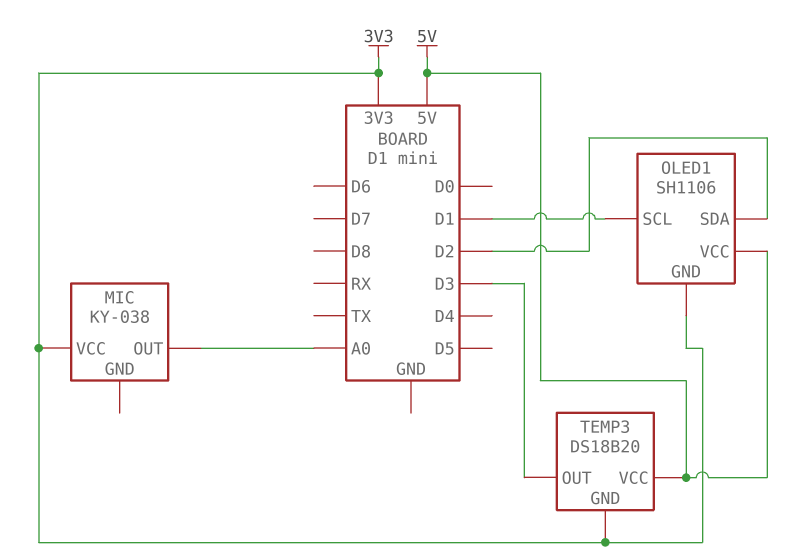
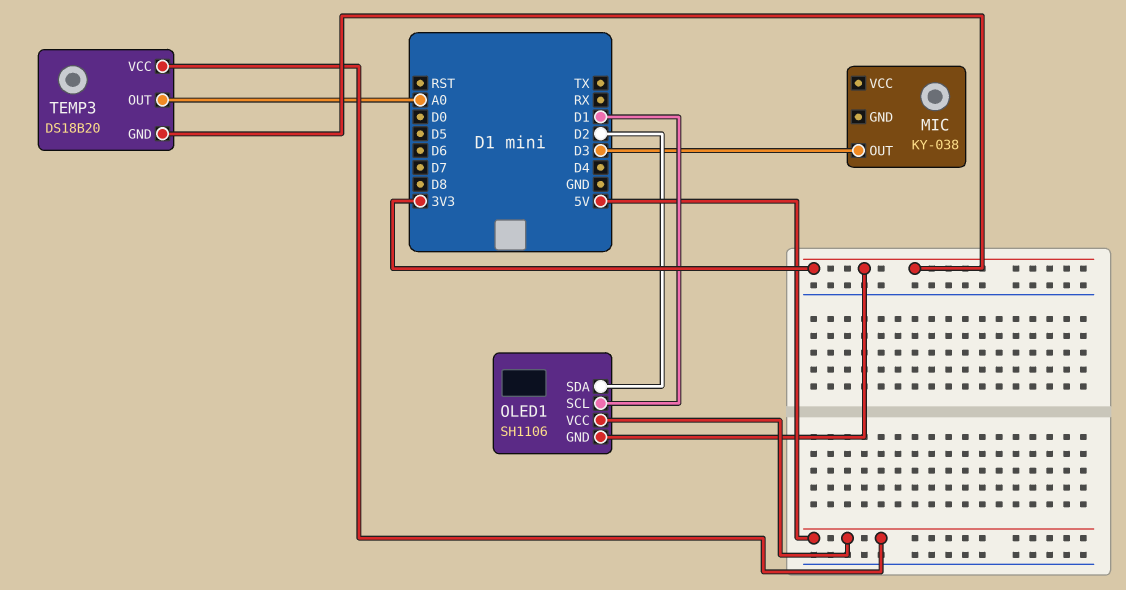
MIC pin OUT: A0 -> D3
MIC pin VCC: 3V3 -> none
TEMP3 pin OUT: D3 -> A0

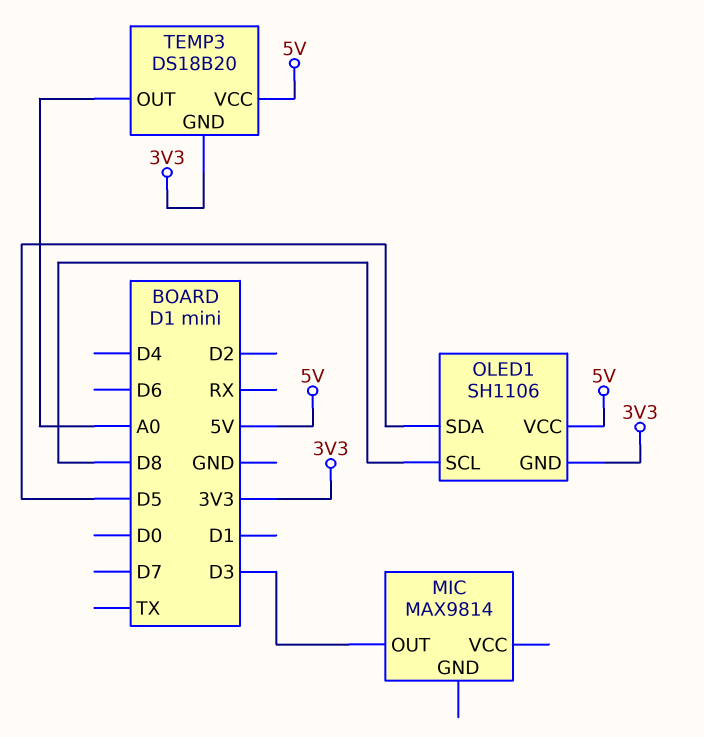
MIC: KY-038 -> MAX9814
OLED1 pin SCL: D1 -> D8
OLED1 pin SDA: D2 -> D5

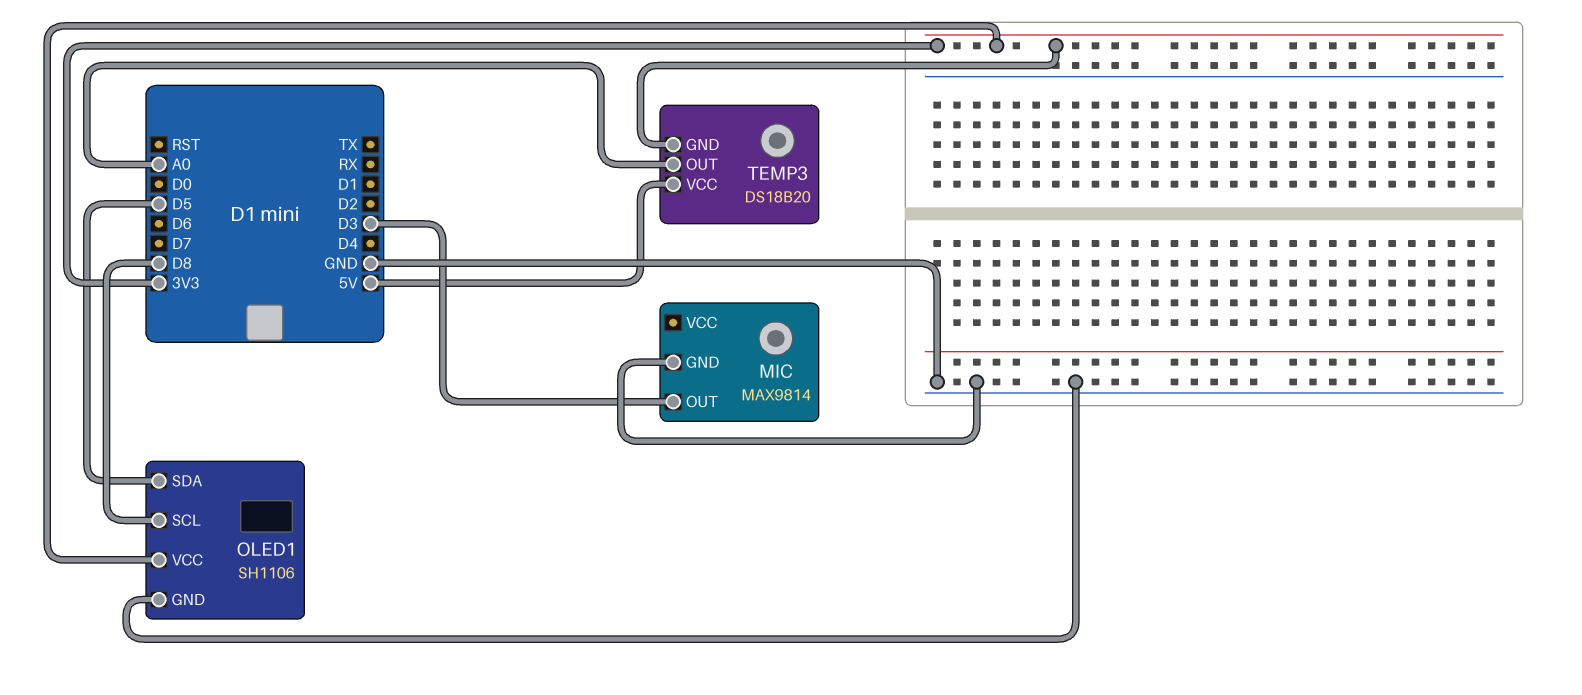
MIC pin GND: none -> GND
OLED1 pin GND: 3V3 -> GND
OLED1 pin VCC: 5V -> 3V3

